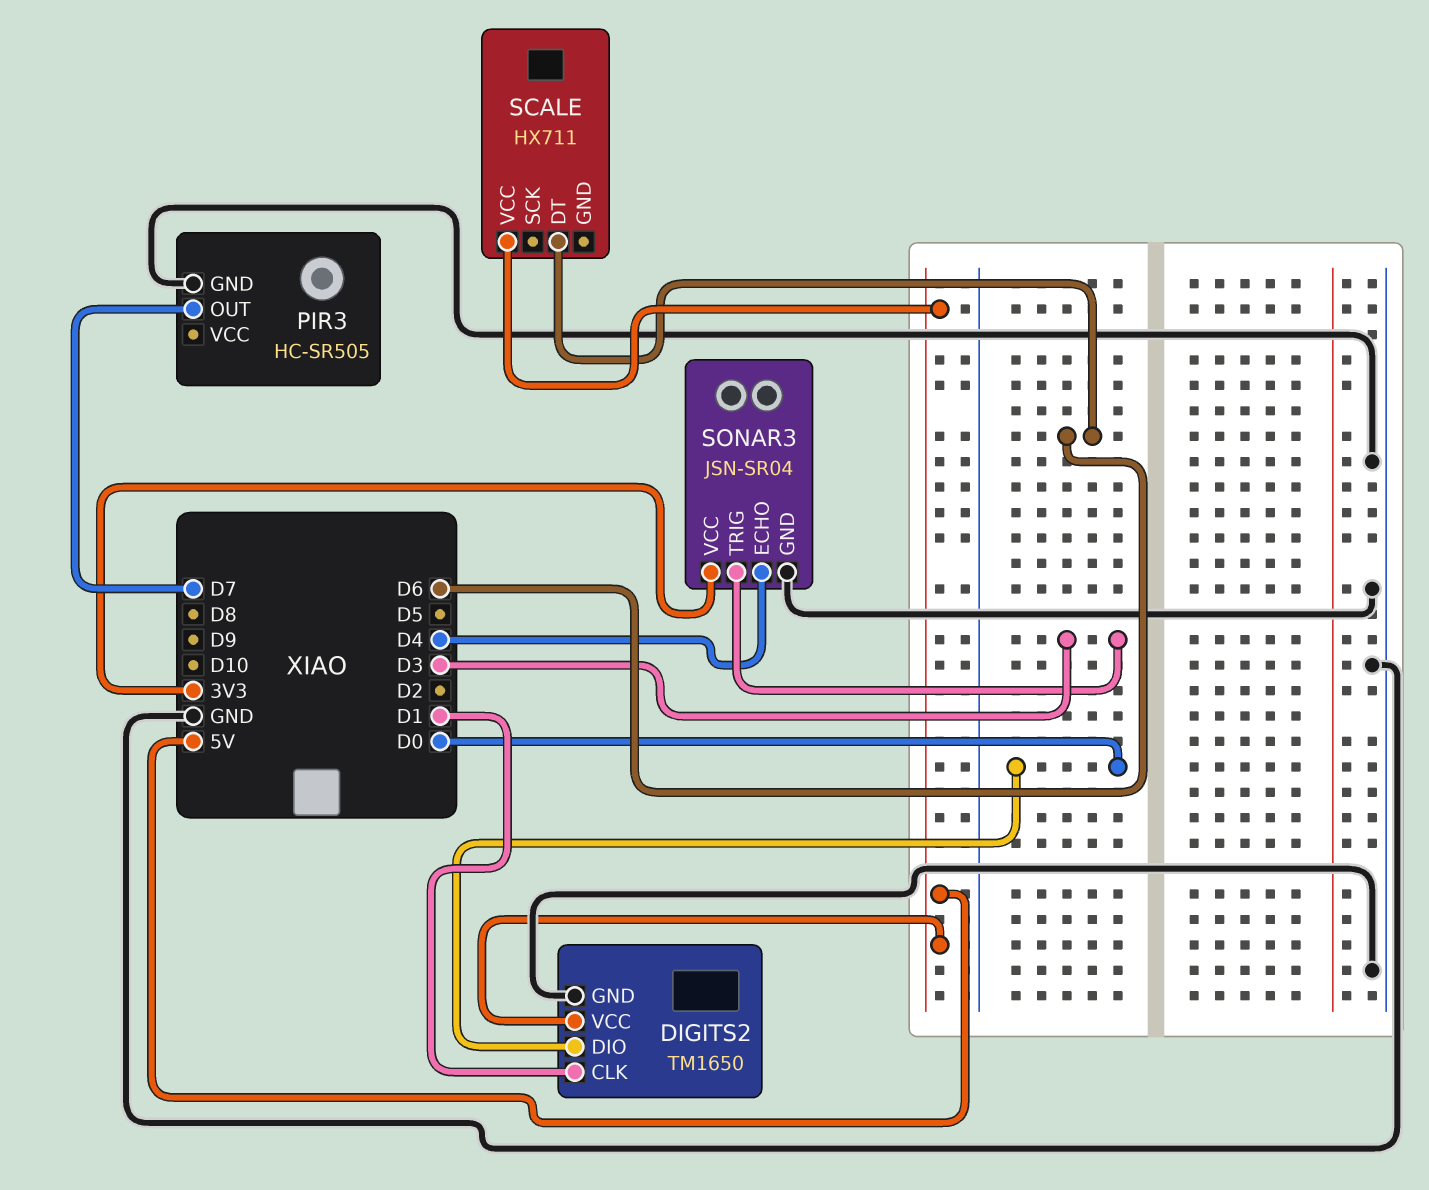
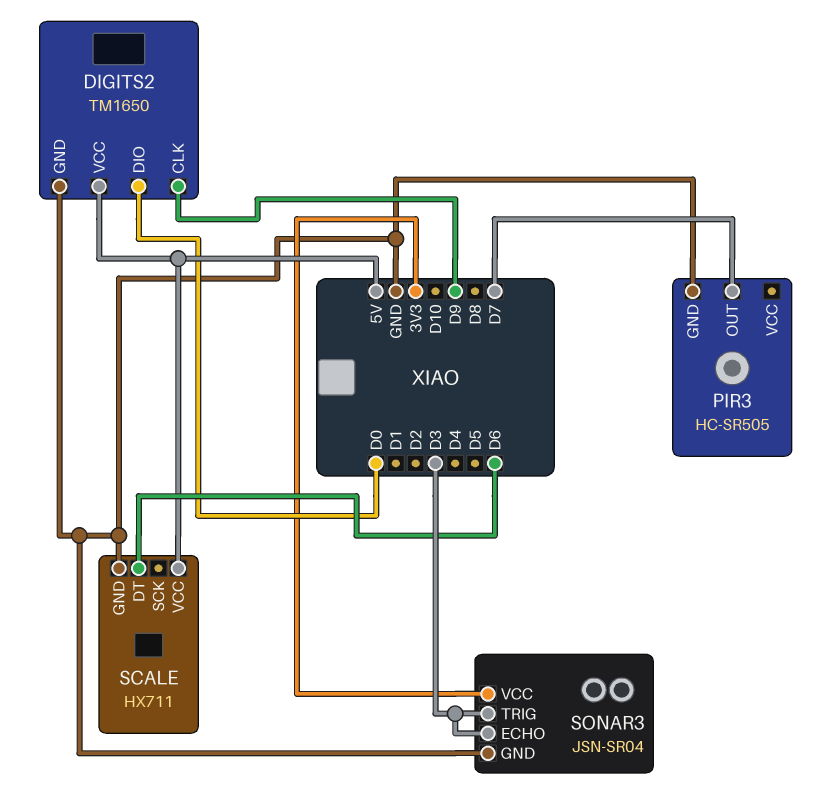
DIGITS2 pin CLK: D1 -> D9
SCALE pin GND: none -> GND
SONAR3 pin ECHO: D4 -> D3

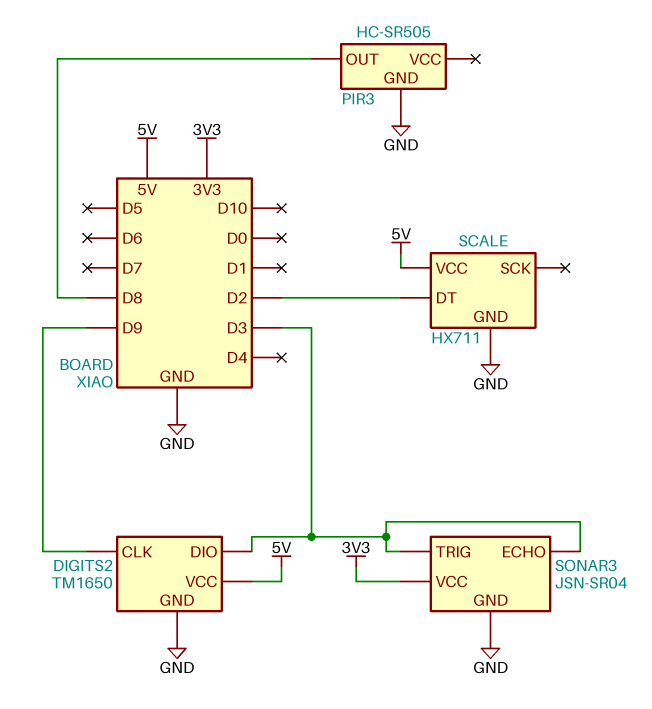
DIGITS2 pin DIO: D0 -> D3
PIR3 pin OUT: D7 -> D8
SCALE pin DT: D6 -> D2

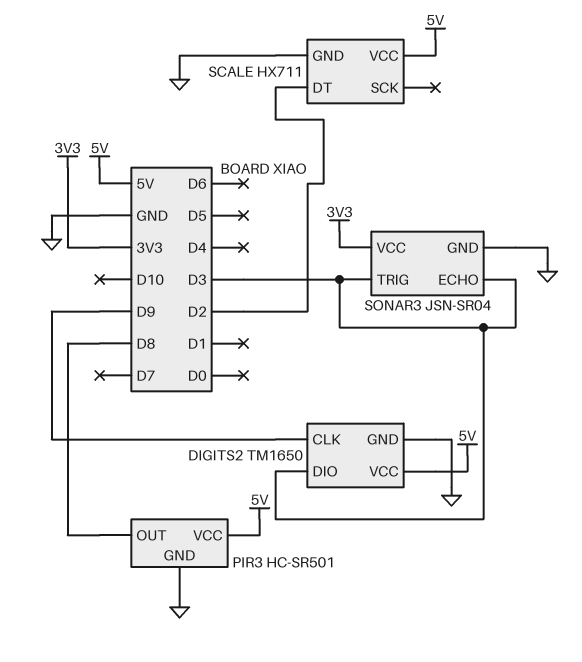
PIR3: HC-SR505 -> HC-SR501
PIR3 pin VCC: none -> 5V

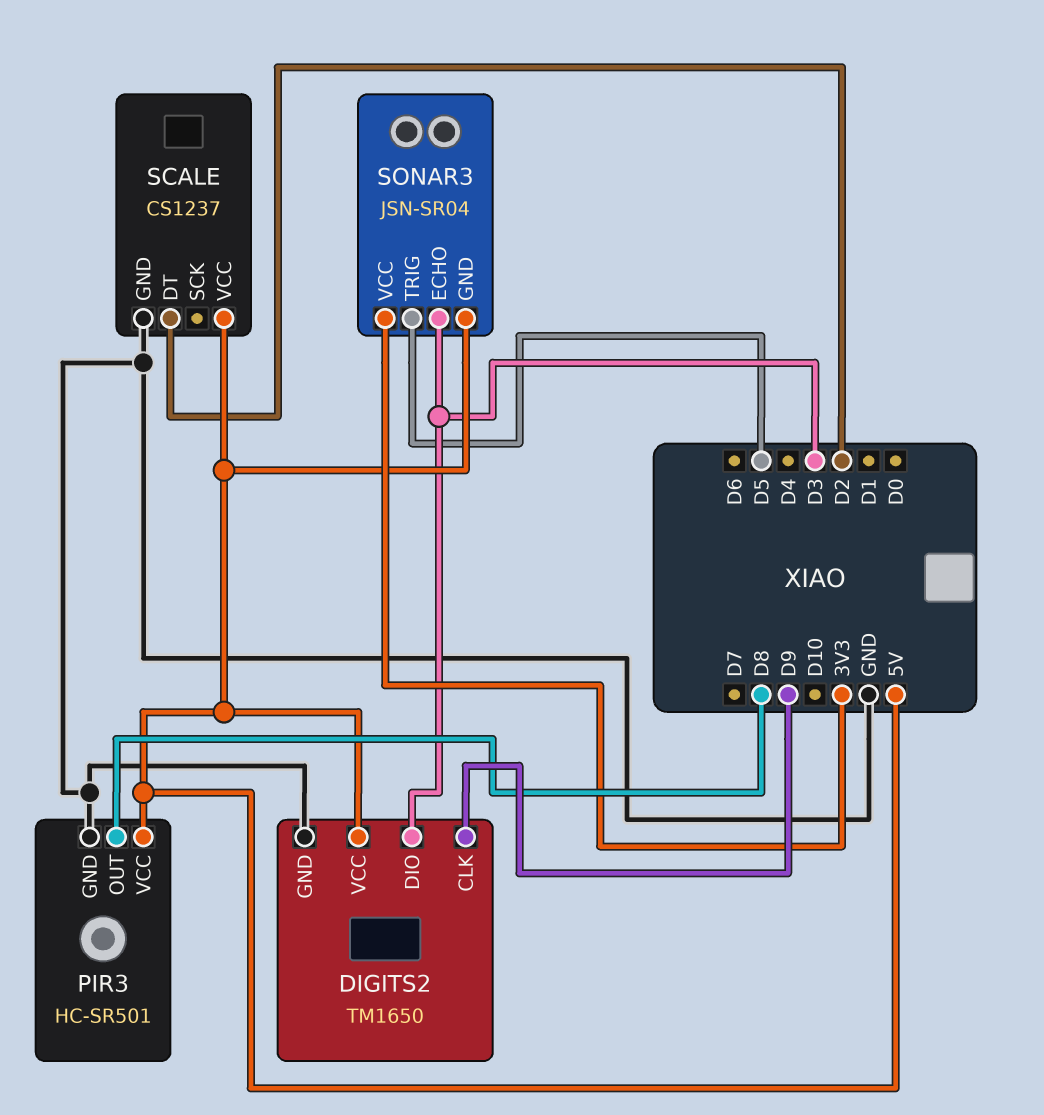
SCALE: HX711 -> CS1237
SONAR3 pin GND: GND -> 5V
SONAR3 pin TRIG: D3 -> D5

